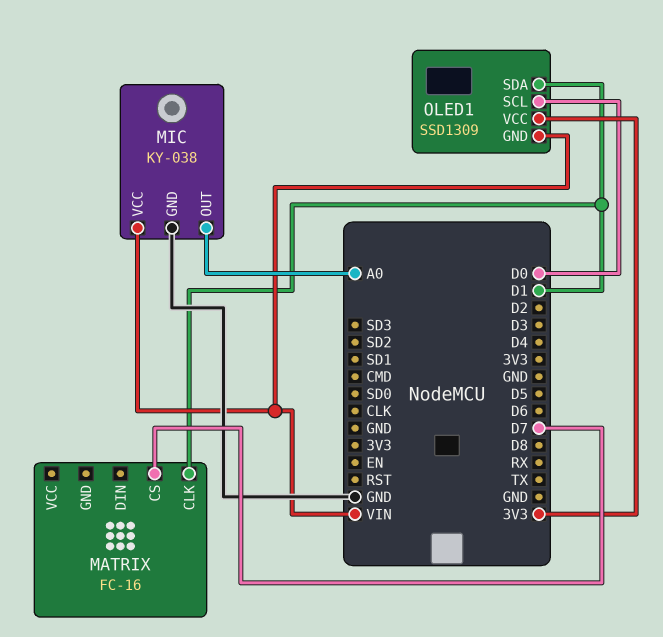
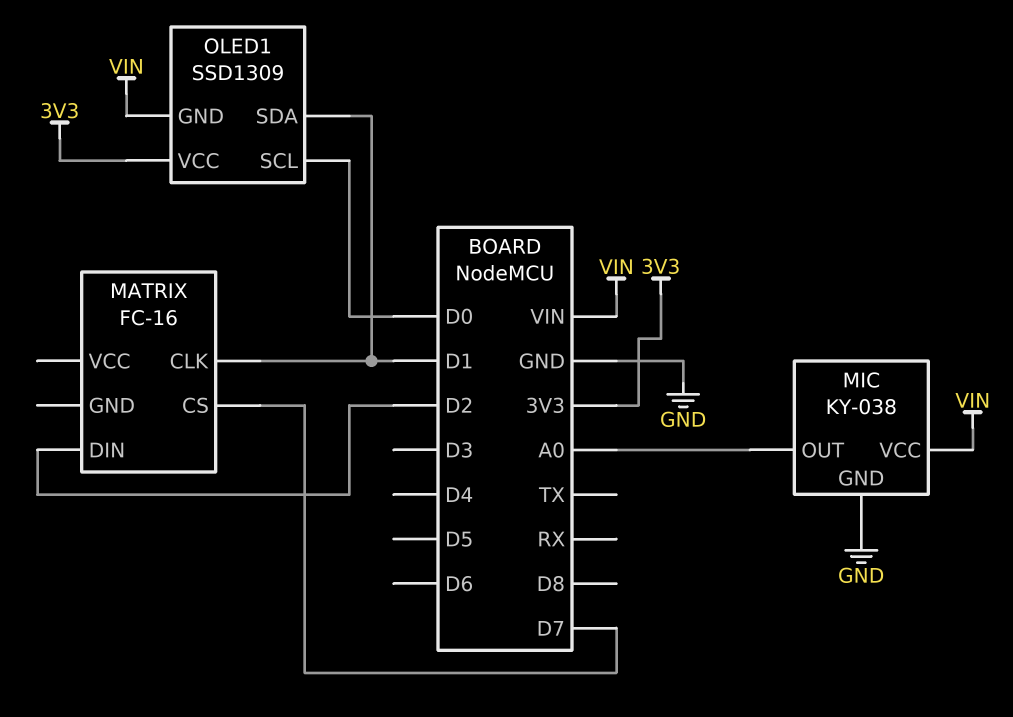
MATRIX pin DIN: none -> D2

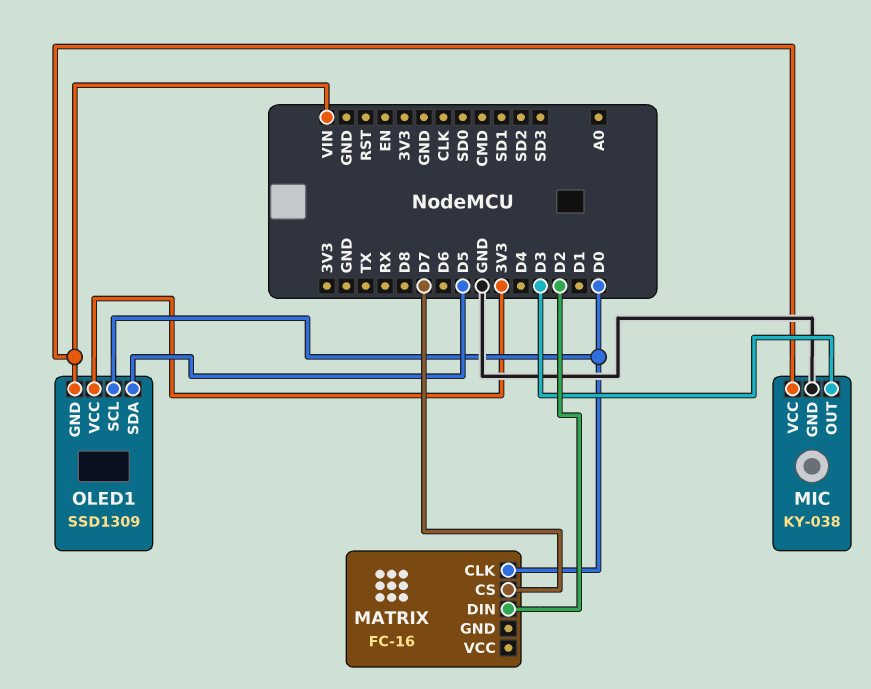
MATRIX pin CLK: D1 -> D0
MIC pin OUT: A0 -> D3
OLED1 pin SDA: D1 -> D5

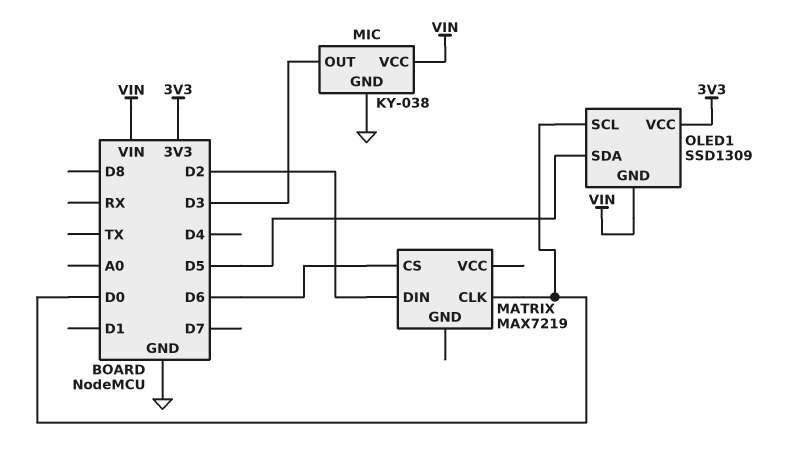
MATRIX: FC-16 -> MAX7219
MATRIX pin CS: D7 -> D6

